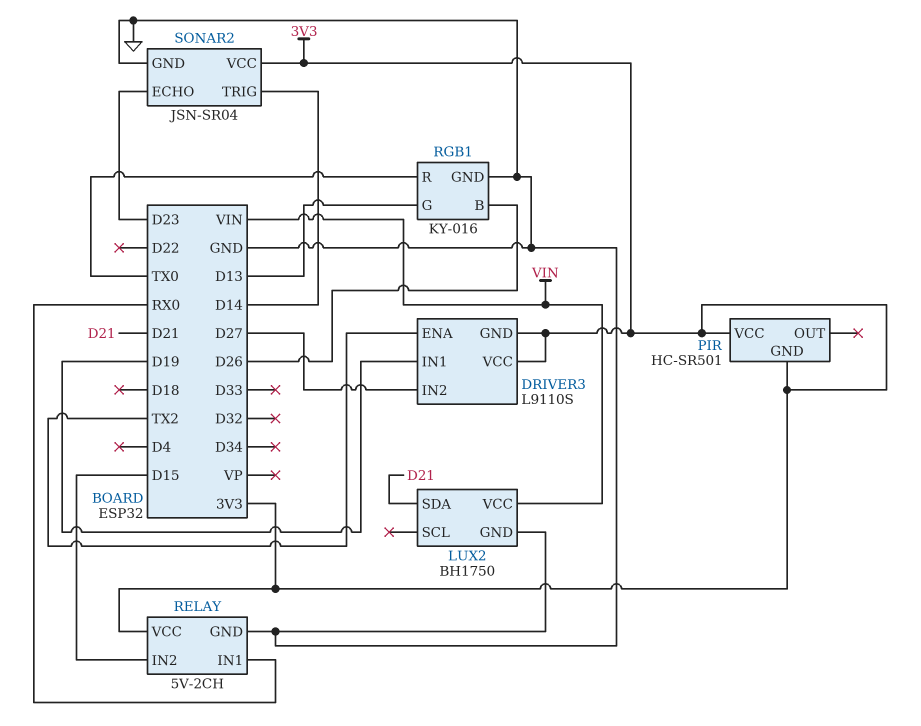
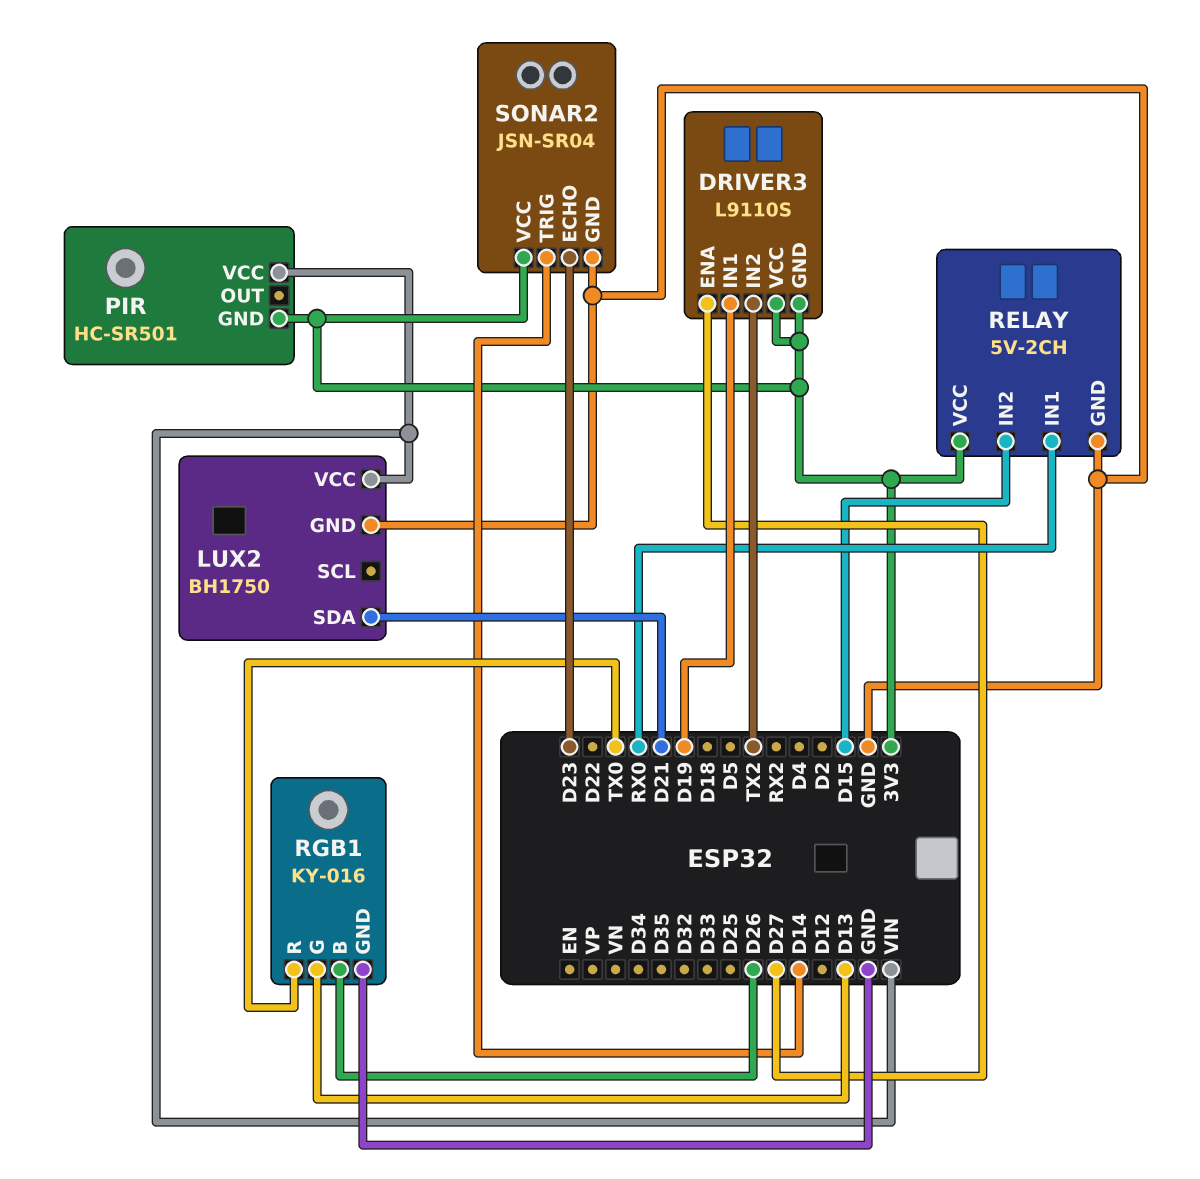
DRIVER3 pin ENA: TX2 -> D27
DRIVER3 pin IN2: D27 -> TX2
PIR pin VCC: 3V3 -> VIN

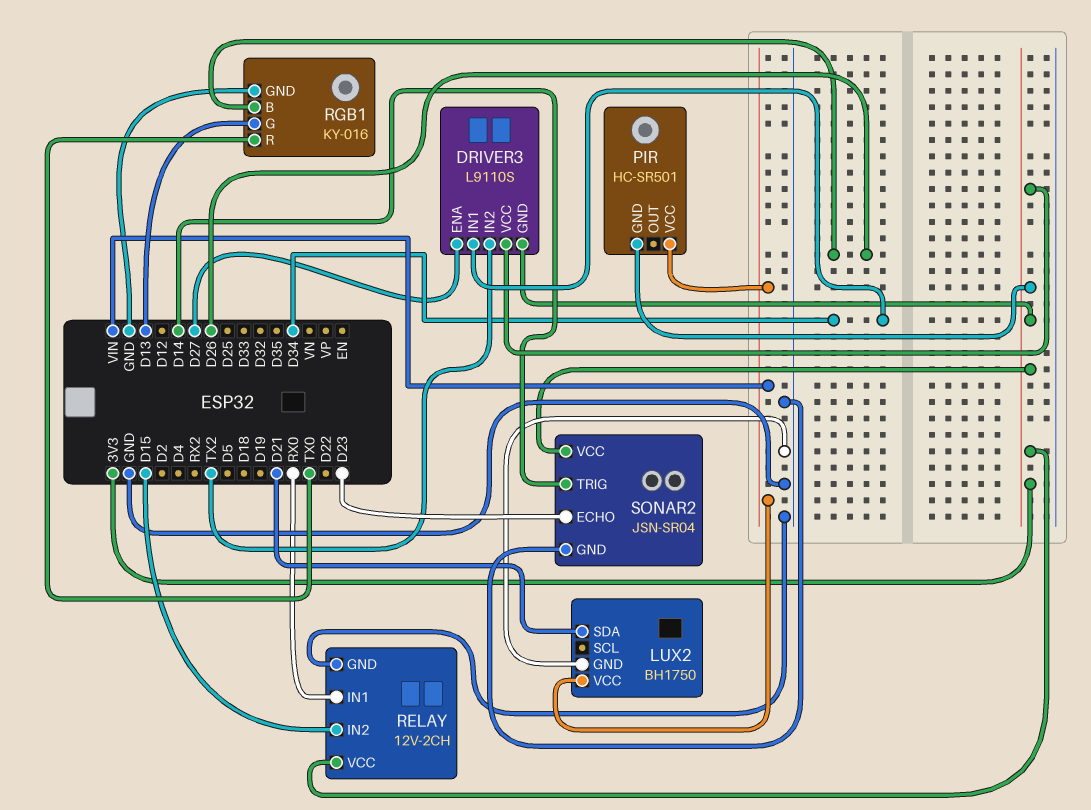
DRIVER3 pin IN1: D19 -> D34
RELAY: 5V-2CH -> 12V-2CH

